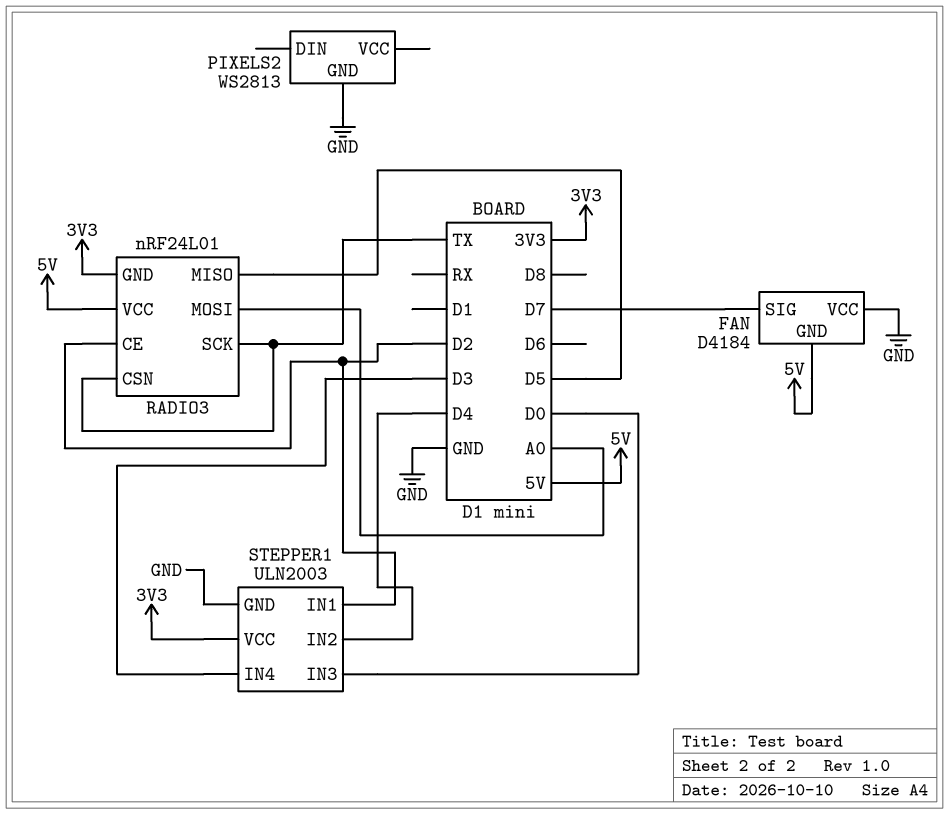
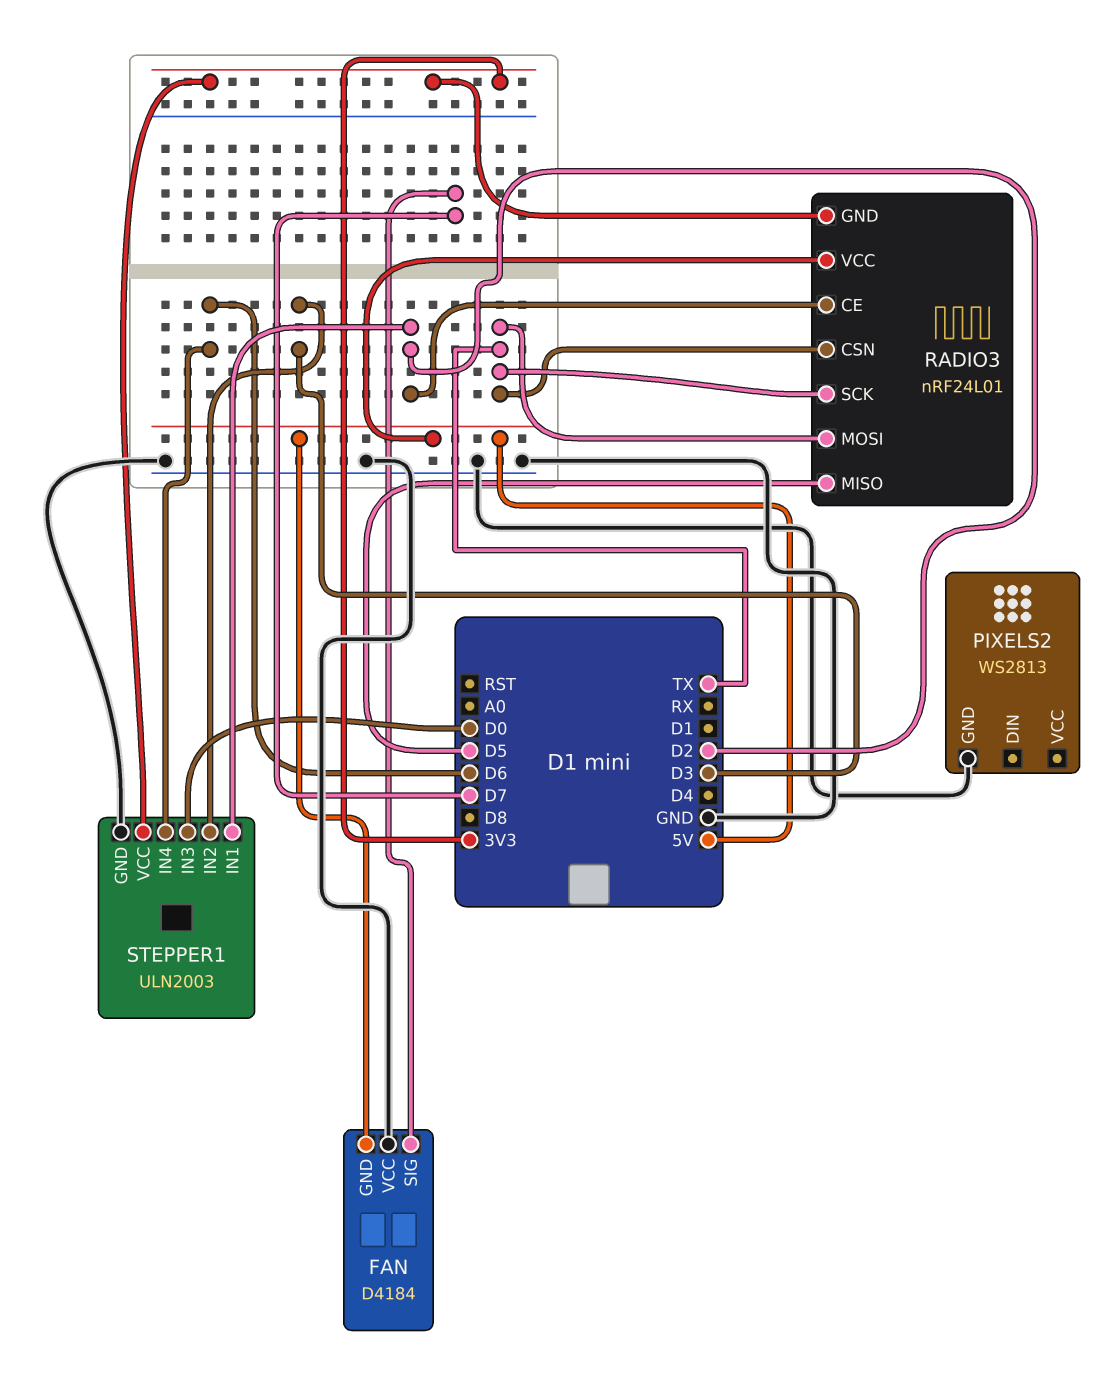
RADIO3 pin MOSI: A0 -> TX
STEPPER1 pin IN2: D4 -> D3
STEPPER1 pin IN4: D3 -> D6

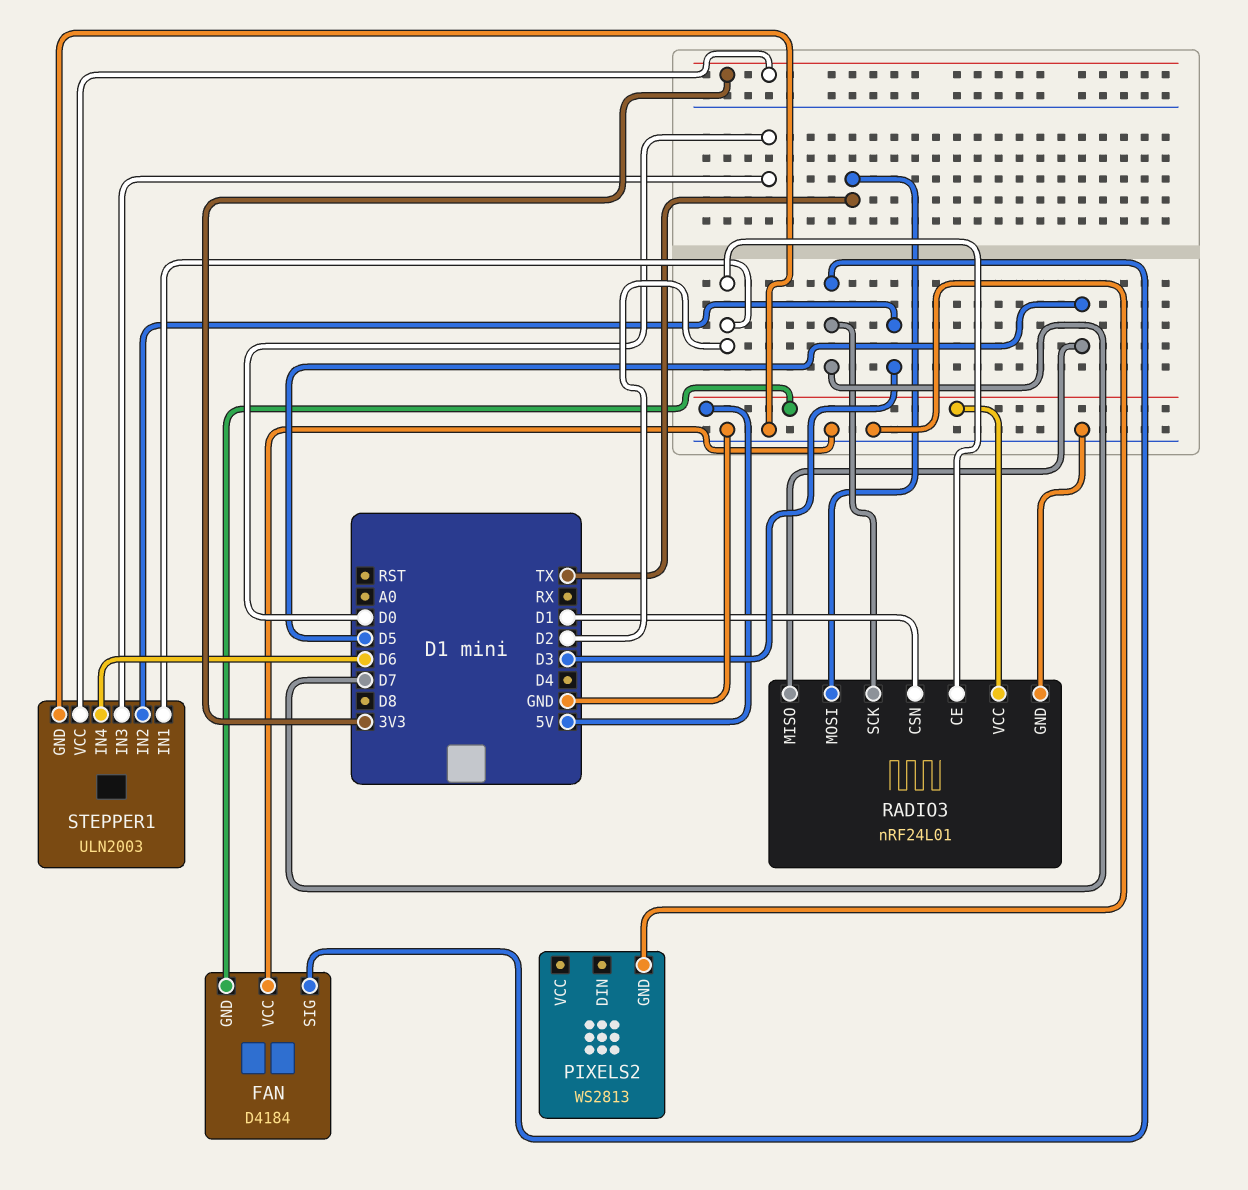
RADIO3 pin CSN: TX -> D1
RADIO3 pin GND: 3V3 -> GND
RADIO3 pin SCK: TX -> D7

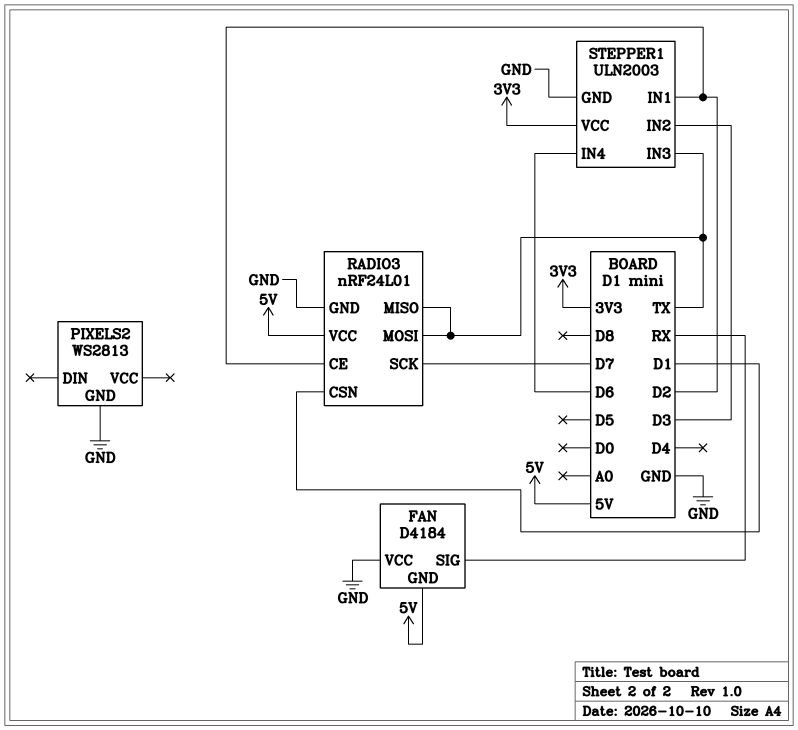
FAN pin SIG: D7 -> RX
RADIO3 pin MISO: D5 -> TX
STEPPER1 pin IN3: D0 -> TX

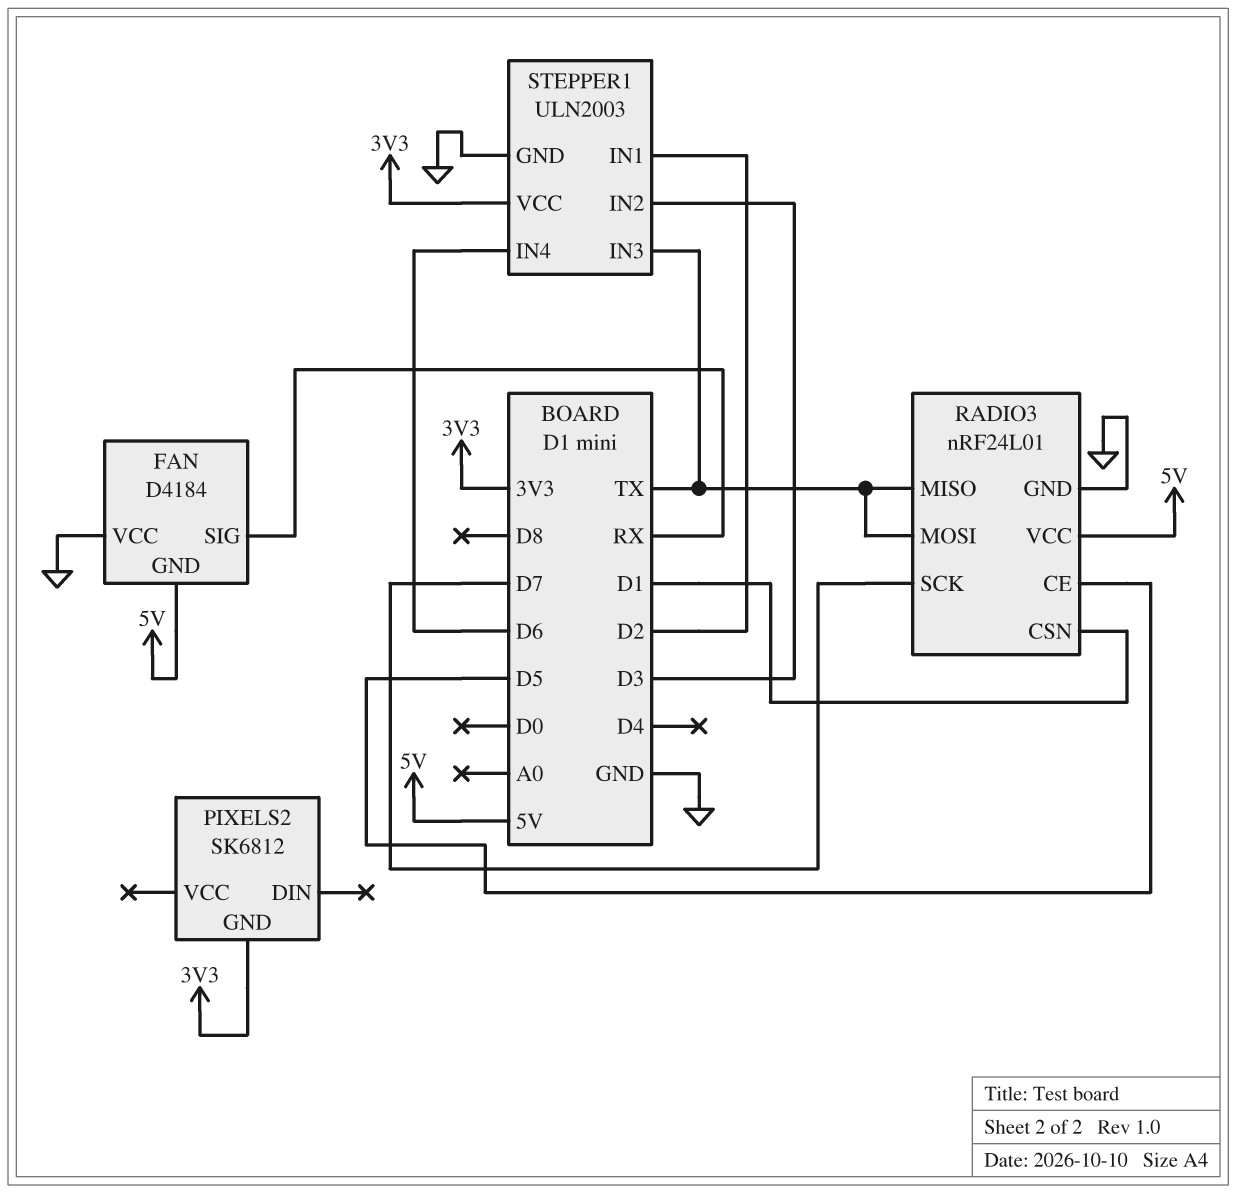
PIXELS2: WS2813 -> SK6812
PIXELS2 pin GND: GND -> 3V3
RADIO3 pin CE: D2 -> D5

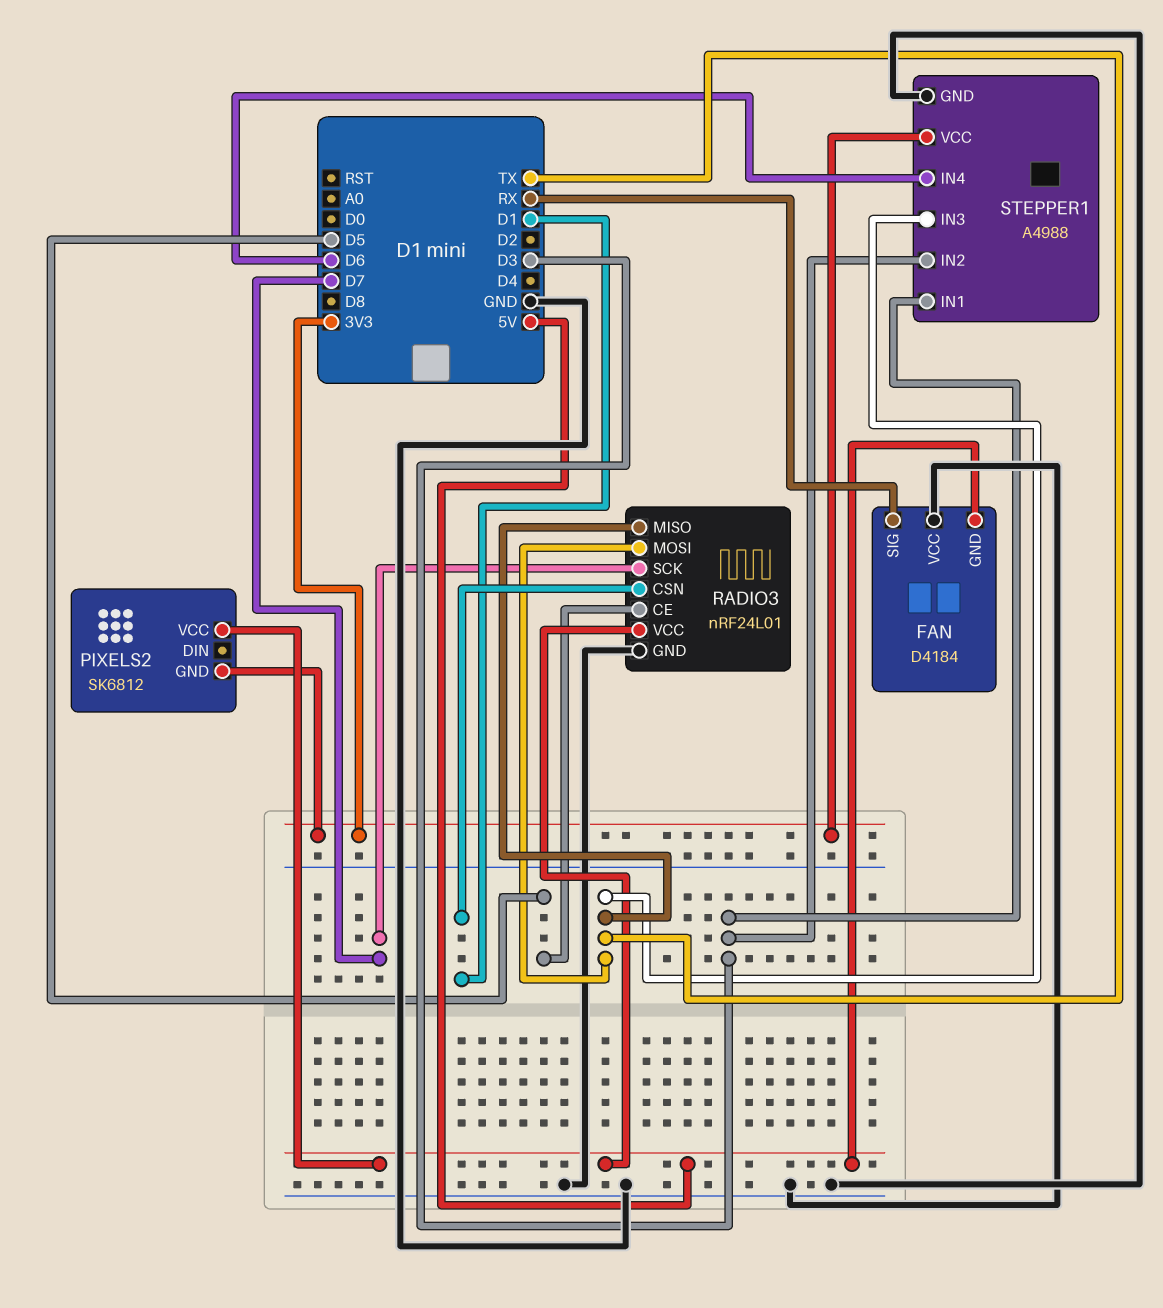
PIXELS2 pin VCC: none -> 5V
STEPPER1: ULN2003 -> A4988
STEPPER1 pin IN1: D2 -> D3

